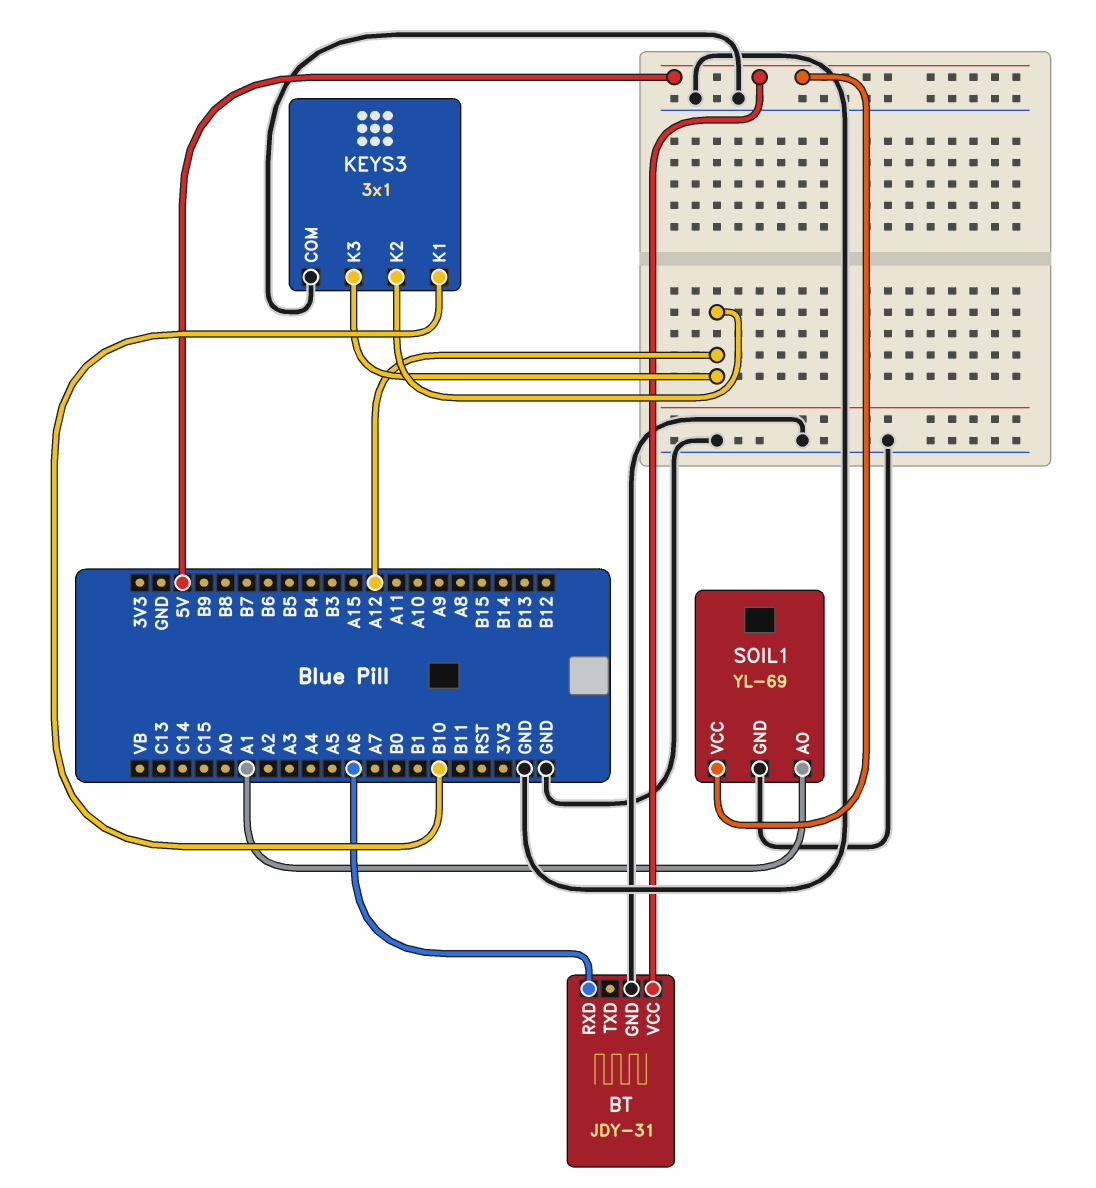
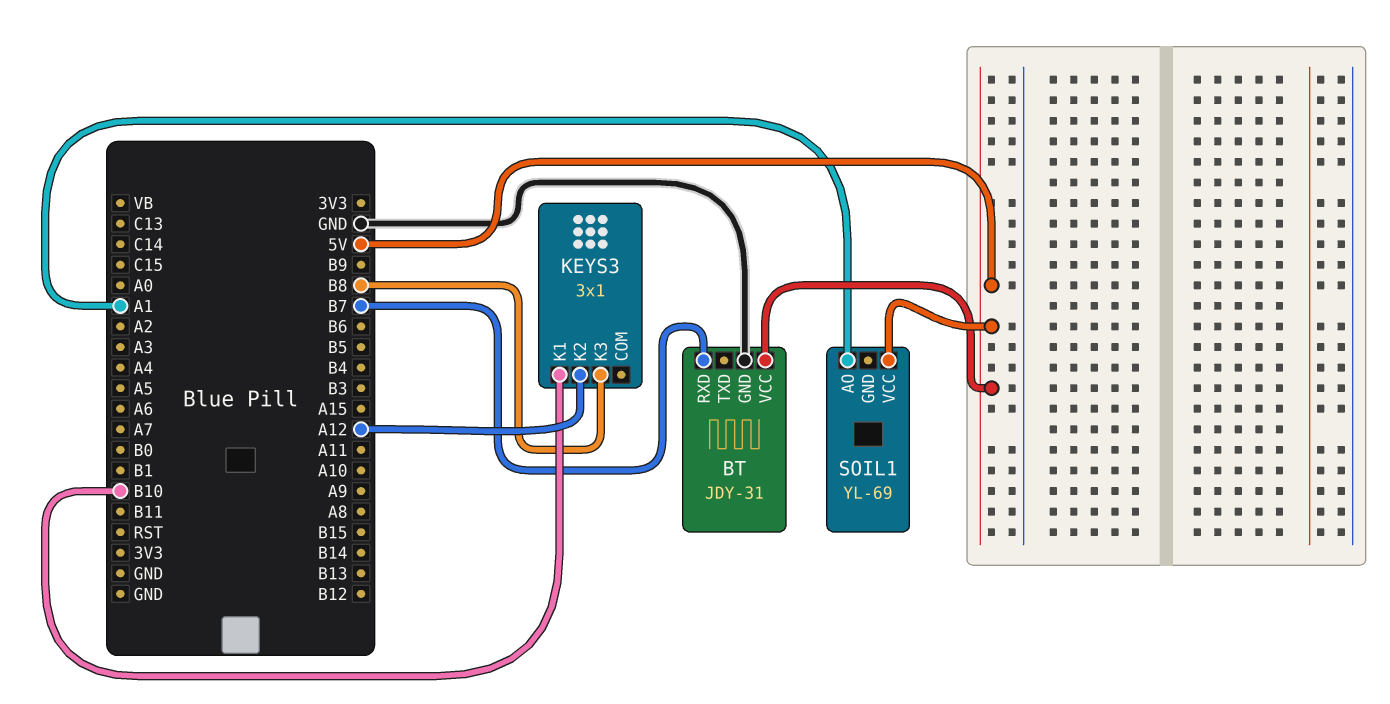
BT pin RXD: A6 -> B7
KEYS3 pin COM: GND -> none
KEYS3 pin K3: A12 -> B8
SOIL1 pin GND: GND -> none

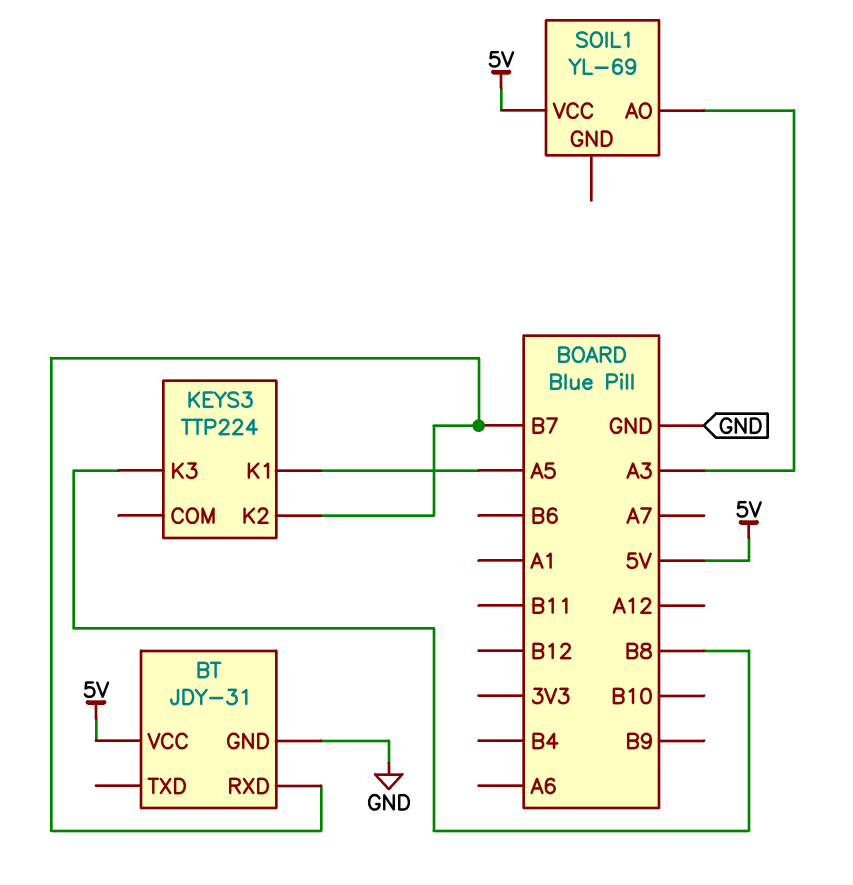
KEYS3: 3x1 -> TTP224
KEYS3 pin K1: B10 -> A5
KEYS3 pin K2: A12 -> B7
SOIL1 pin AO: A1 -> A3

